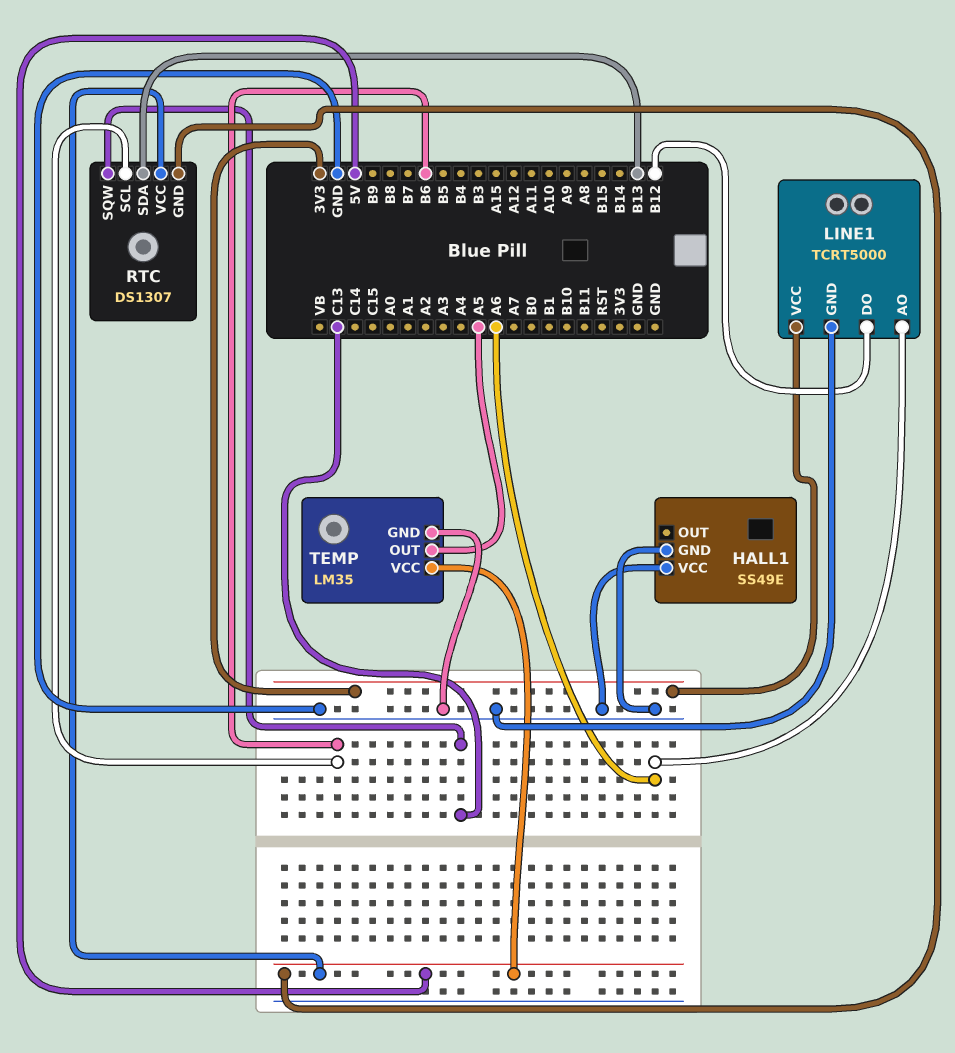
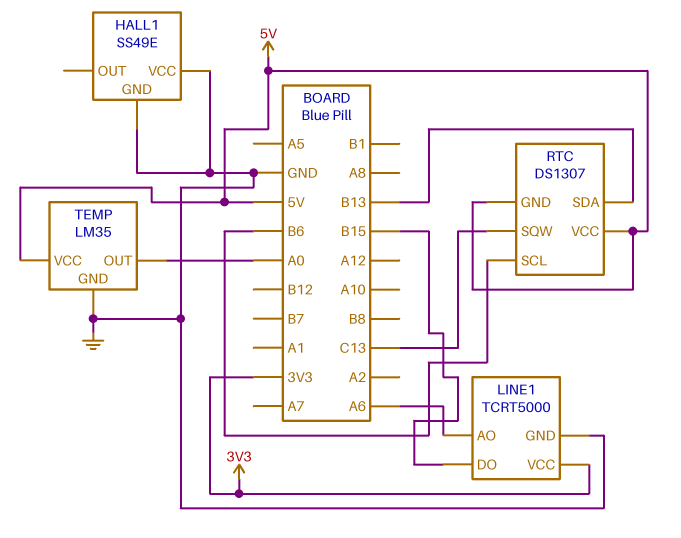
LINE1 pin DO: B12 -> B15
TEMP pin OUT: A5 -> A0

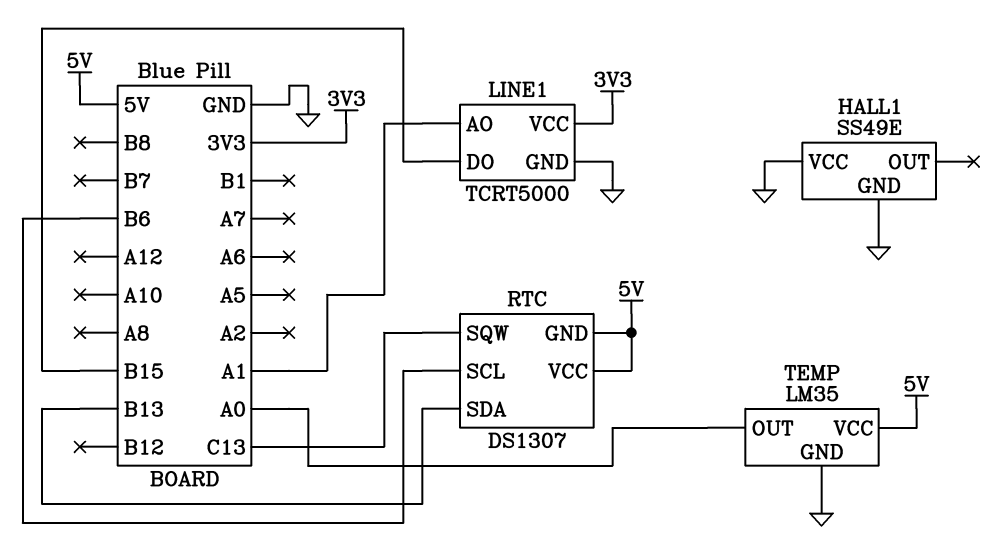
LINE1 pin AO: A6 -> A1

